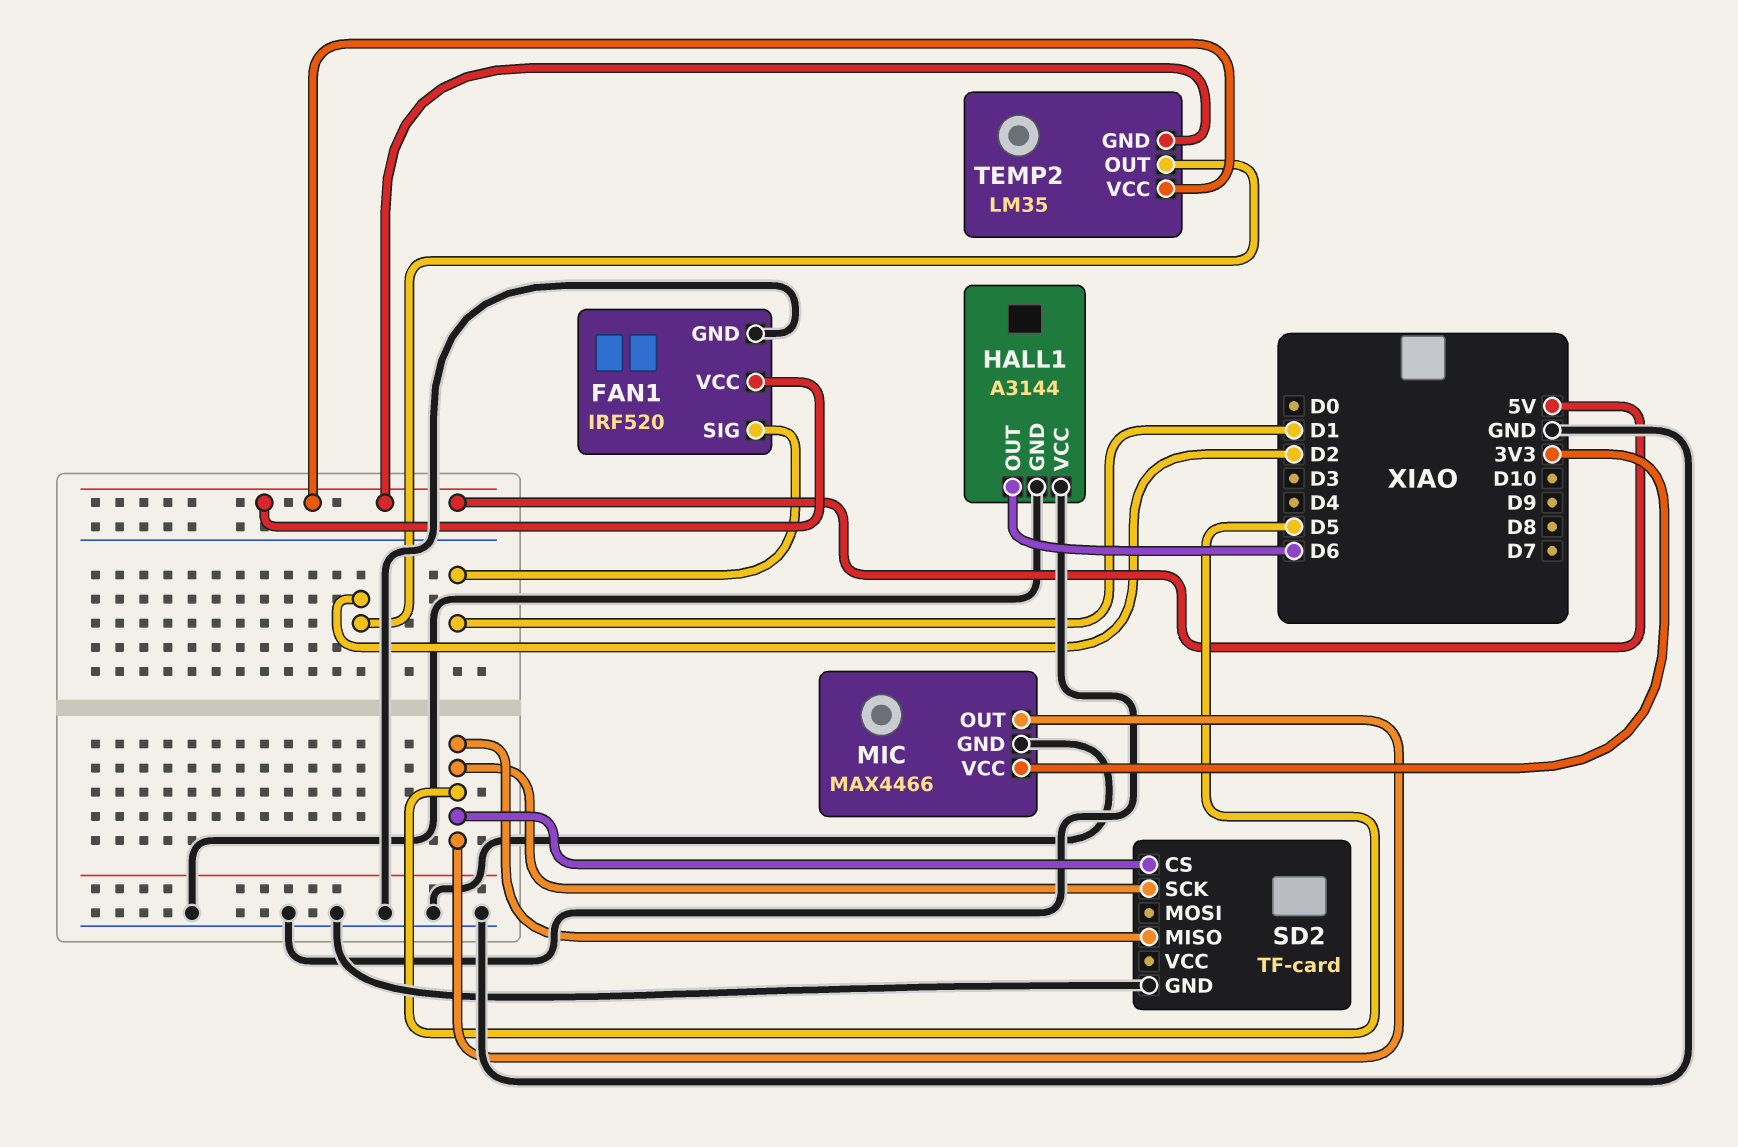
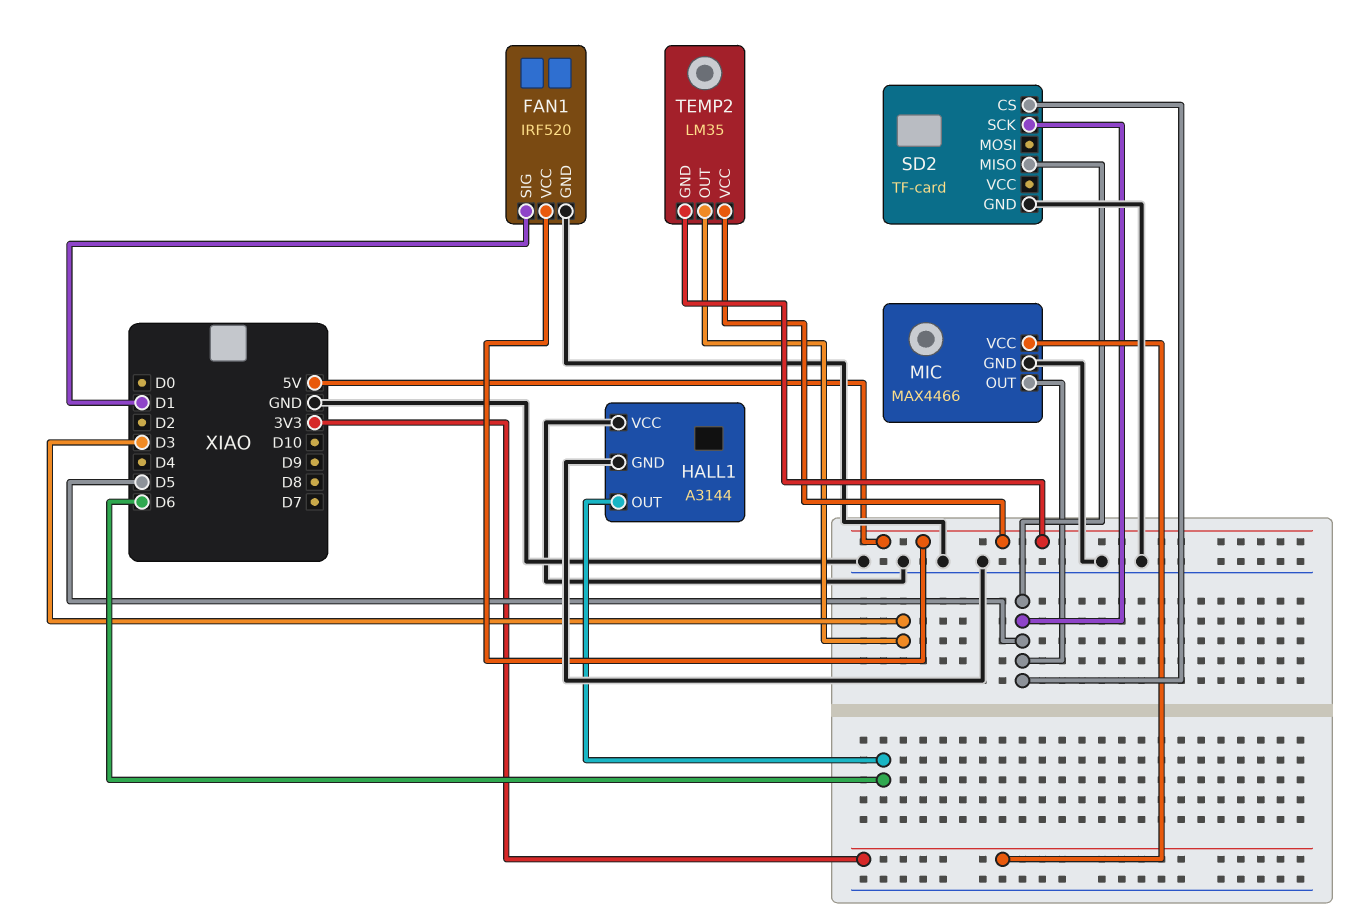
TEMP2 pin OUT: D2 -> D3

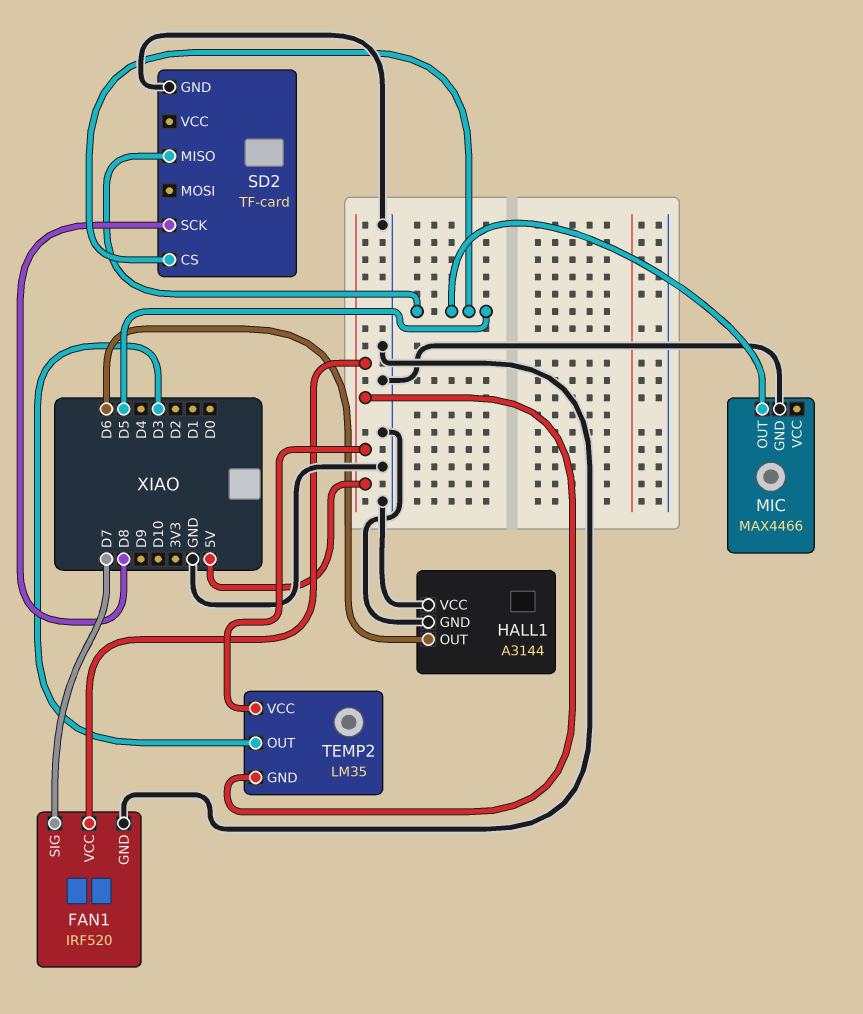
FAN1 pin SIG: D1 -> D7
MIC pin VCC: 3V3 -> none
SD2 pin SCK: D5 -> D8

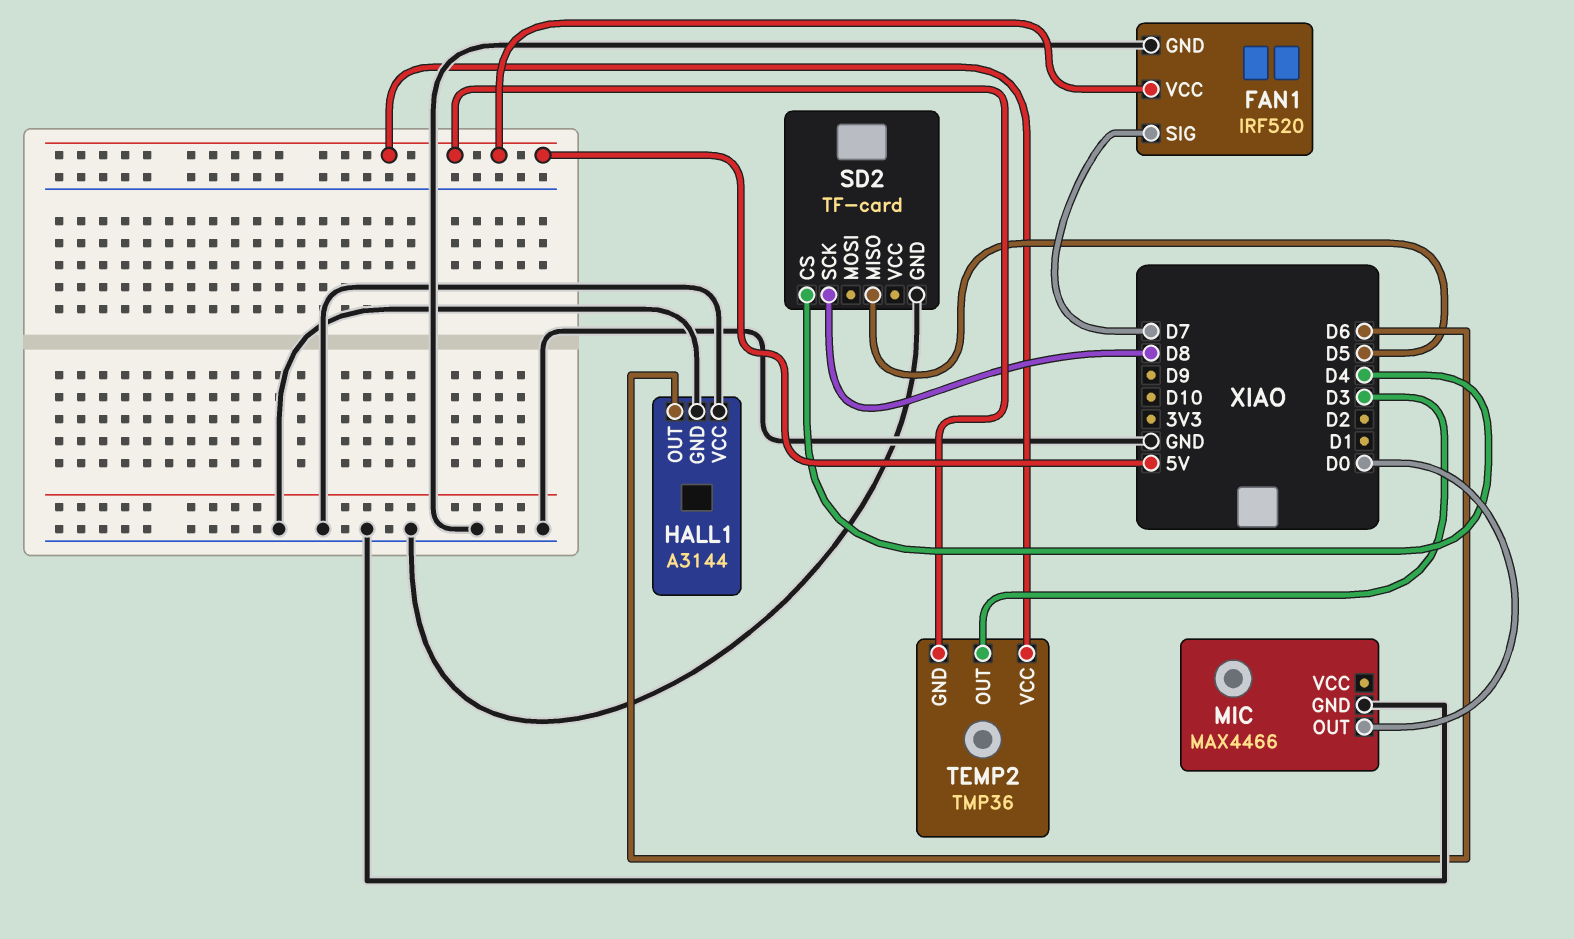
MIC pin OUT: D5 -> D0
SD2 pin CS: D5 -> D4
TEMP2: LM35 -> TMP36

